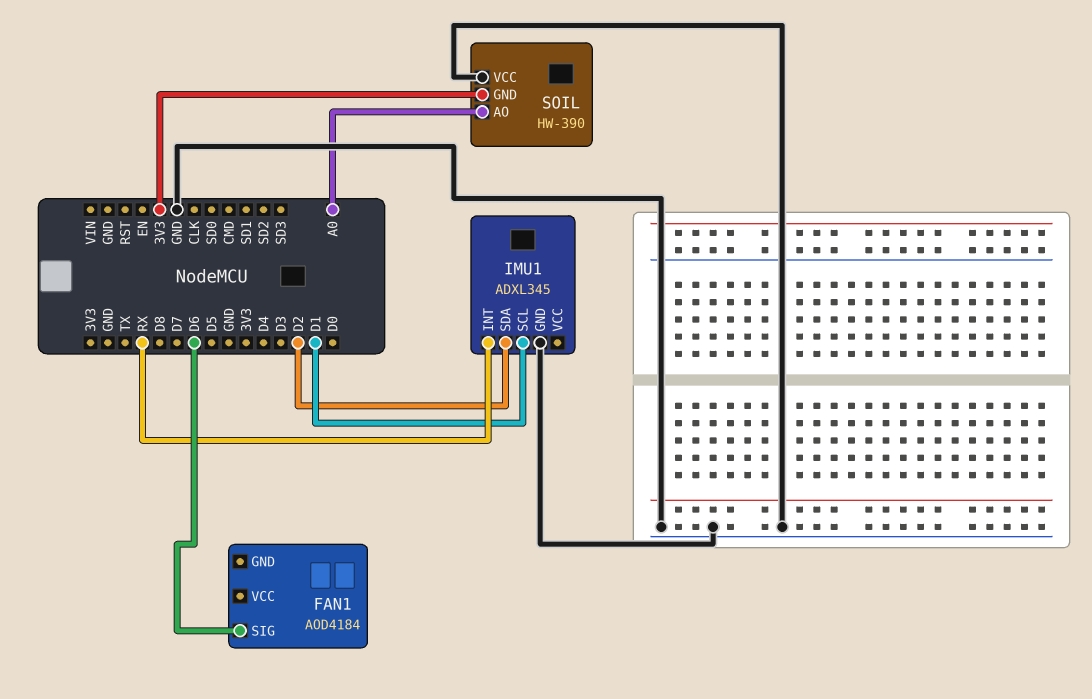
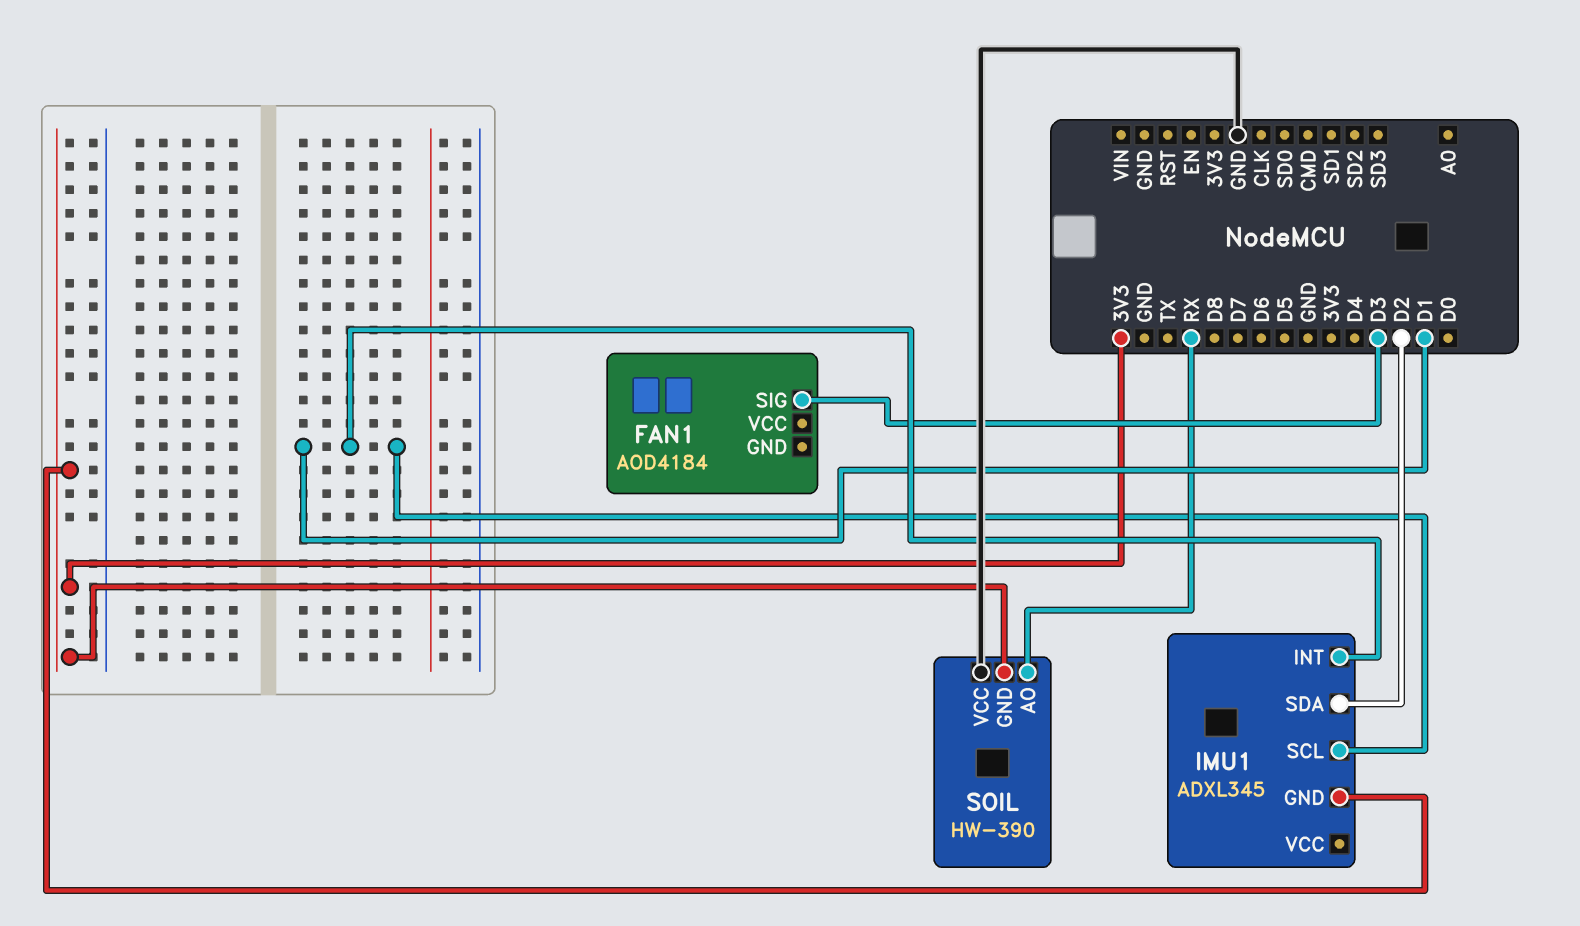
FAN1 pin SIG: D6 -> D3
IMU1 pin GND: GND -> 3V3
IMU1 pin INT: RX -> D1
SOIL pin AO: A0 -> RX

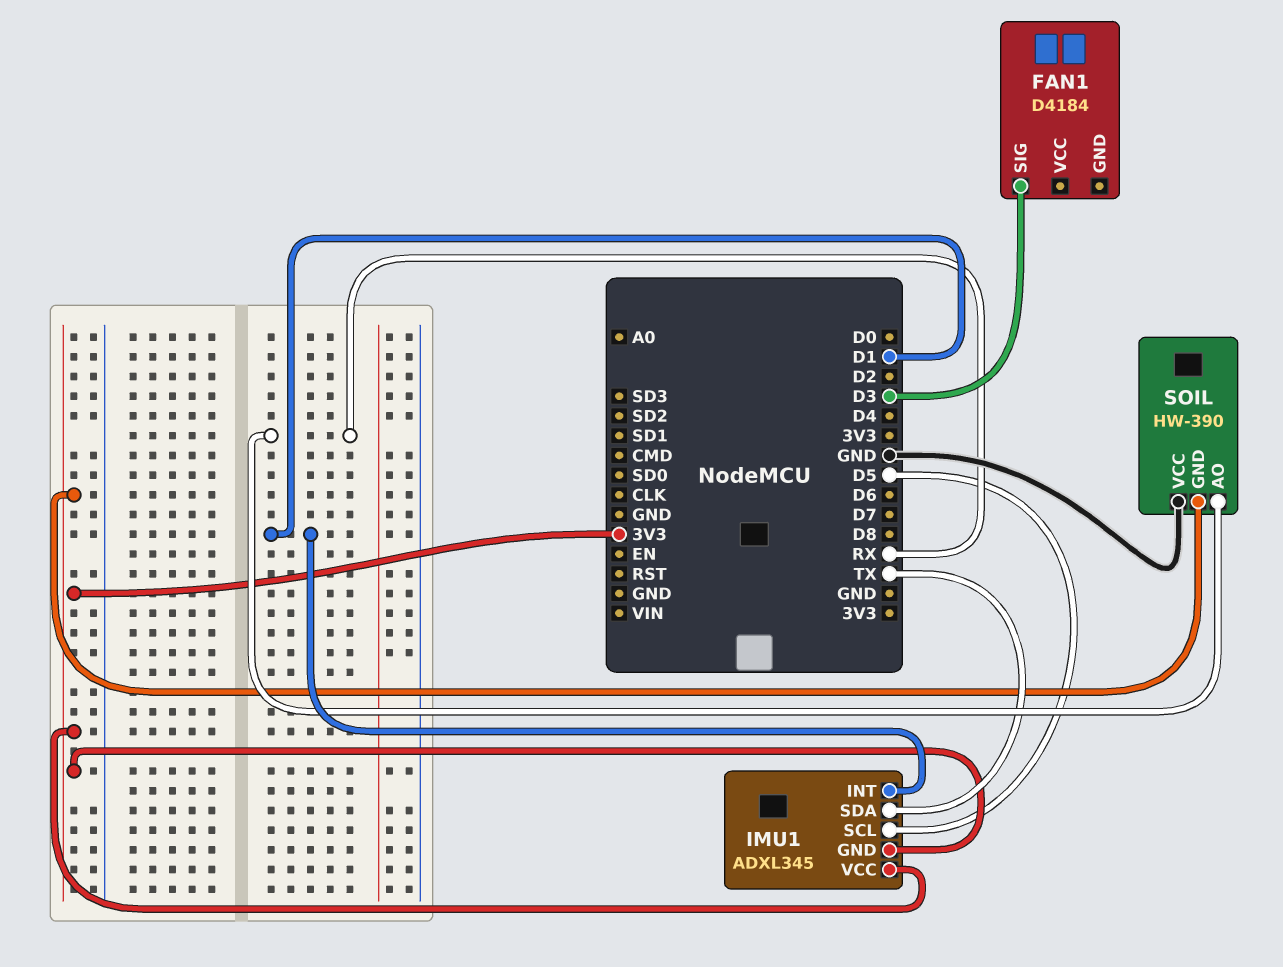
FAN1: AOD4184 -> D4184
IMU1 pin SCL: D1 -> D5
IMU1 pin SDA: D2 -> TX
IMU1 pin VCC: none -> 3V3

